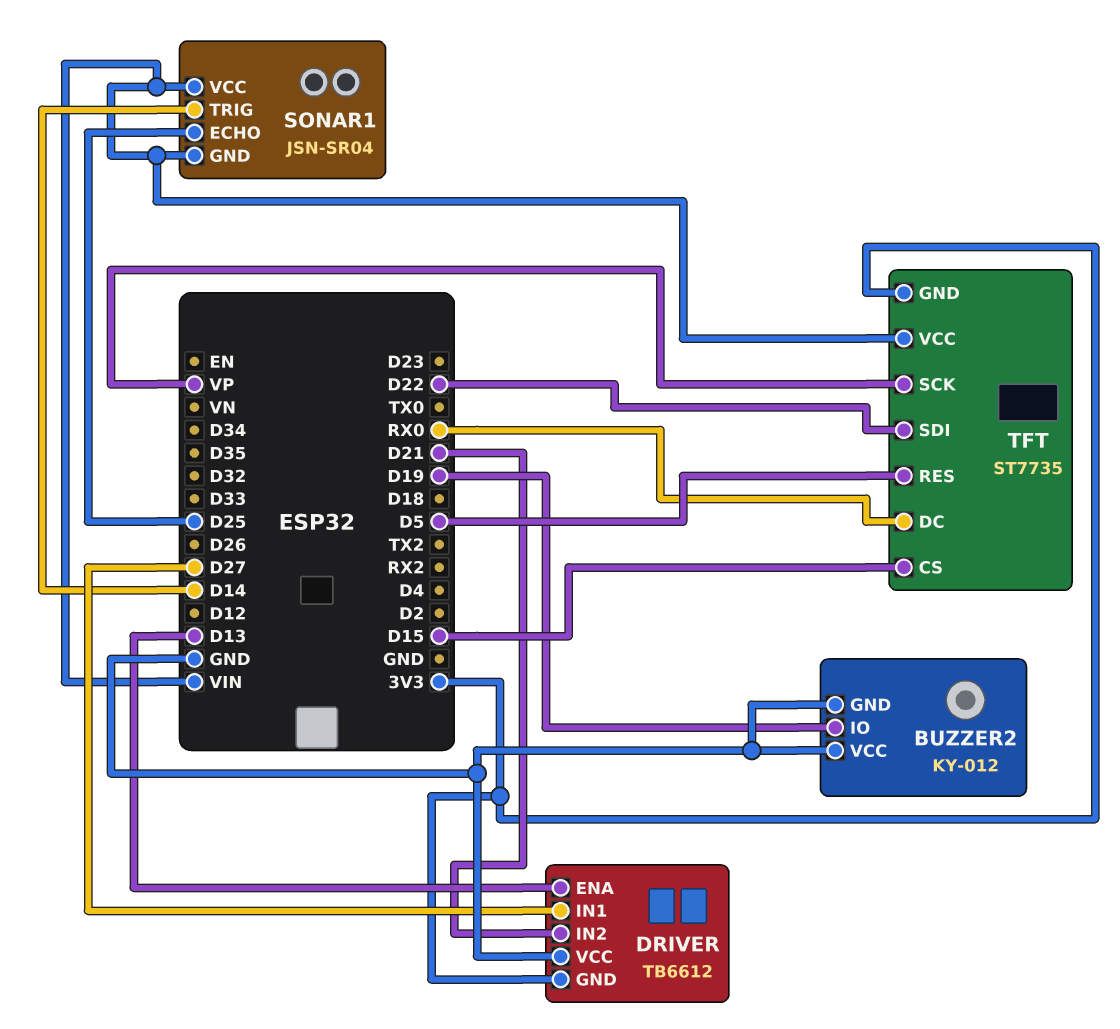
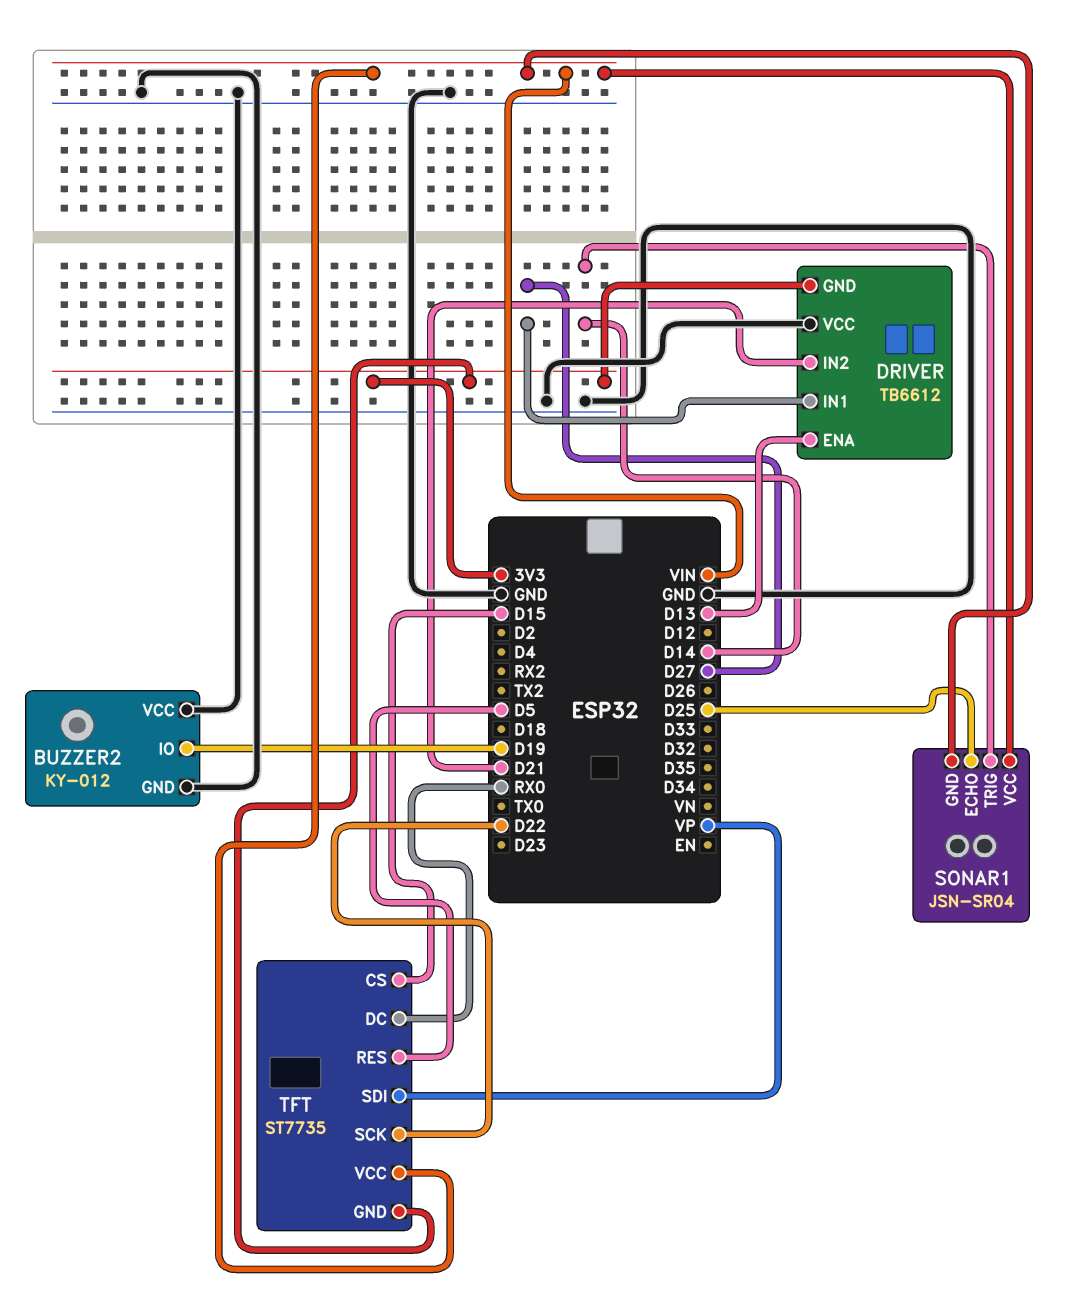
TFT pin SCK: VP -> D22
TFT pin SDI: D22 -> VP

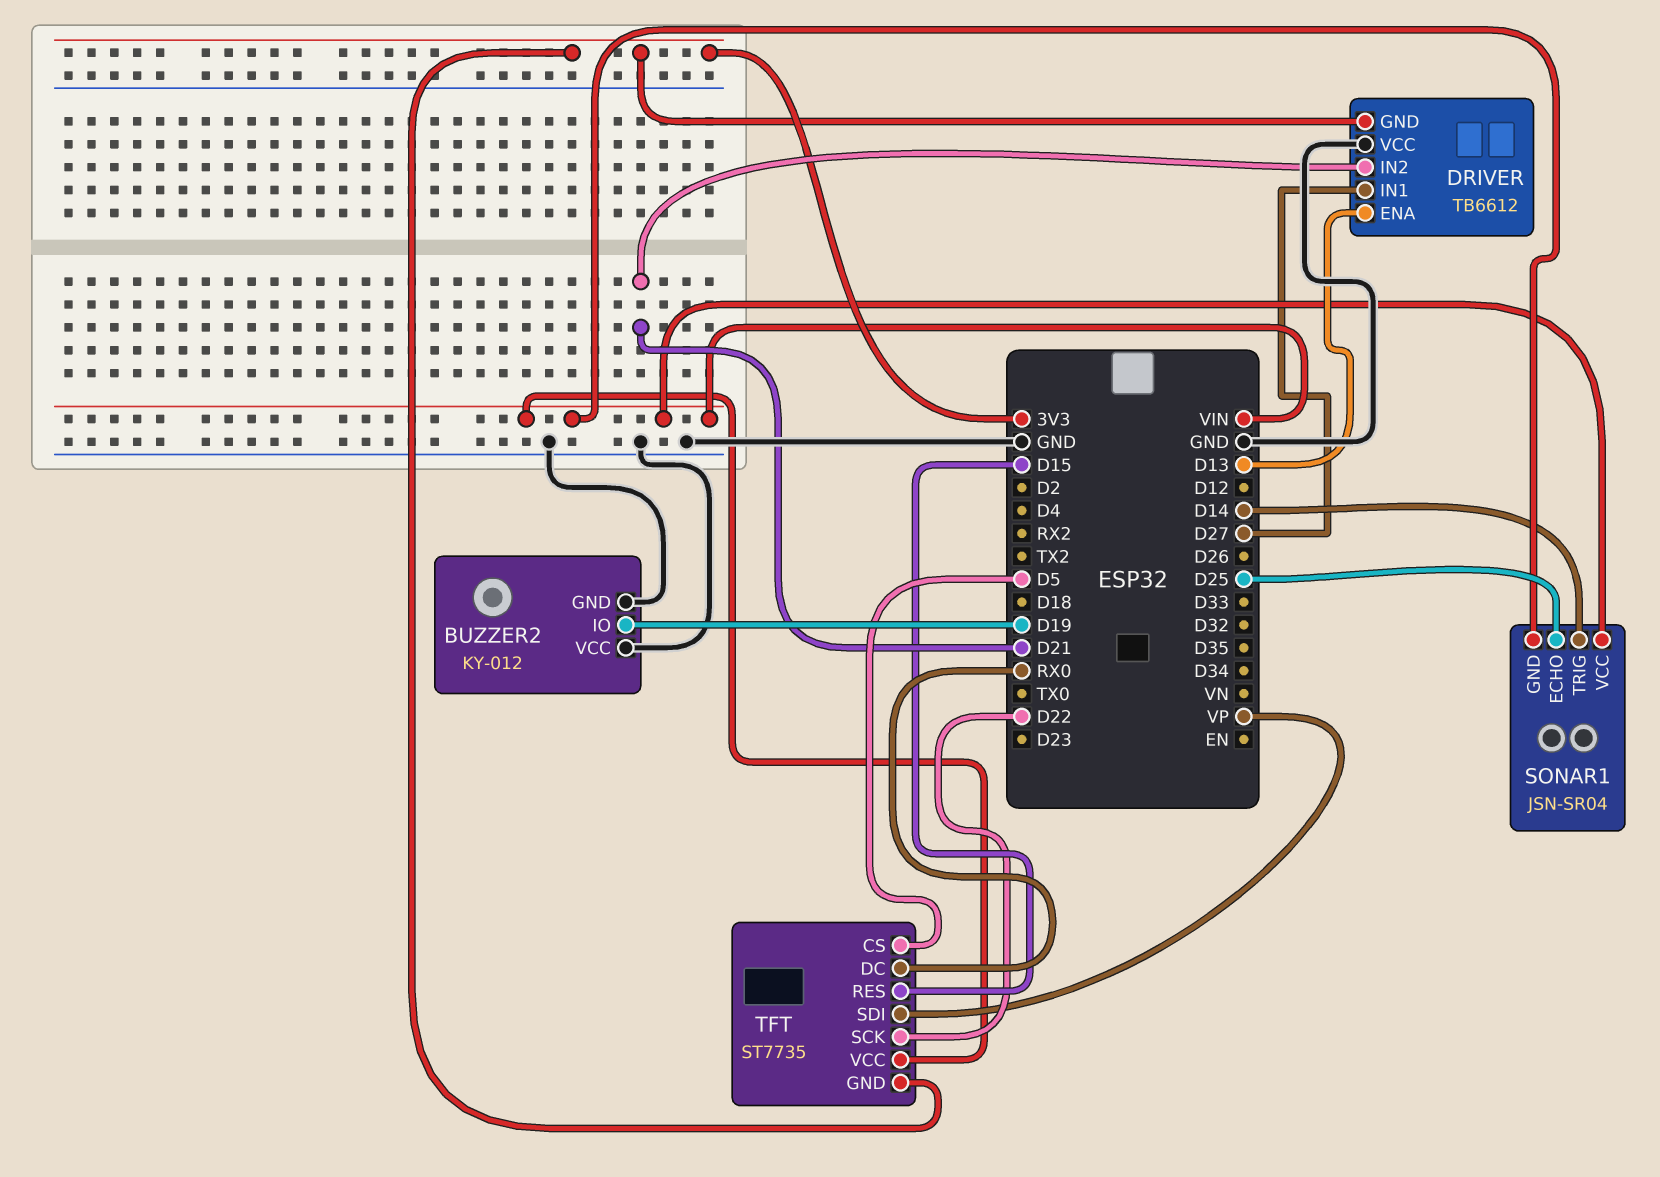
TFT pin CS: D15 -> D5
TFT pin RES: D5 -> D15

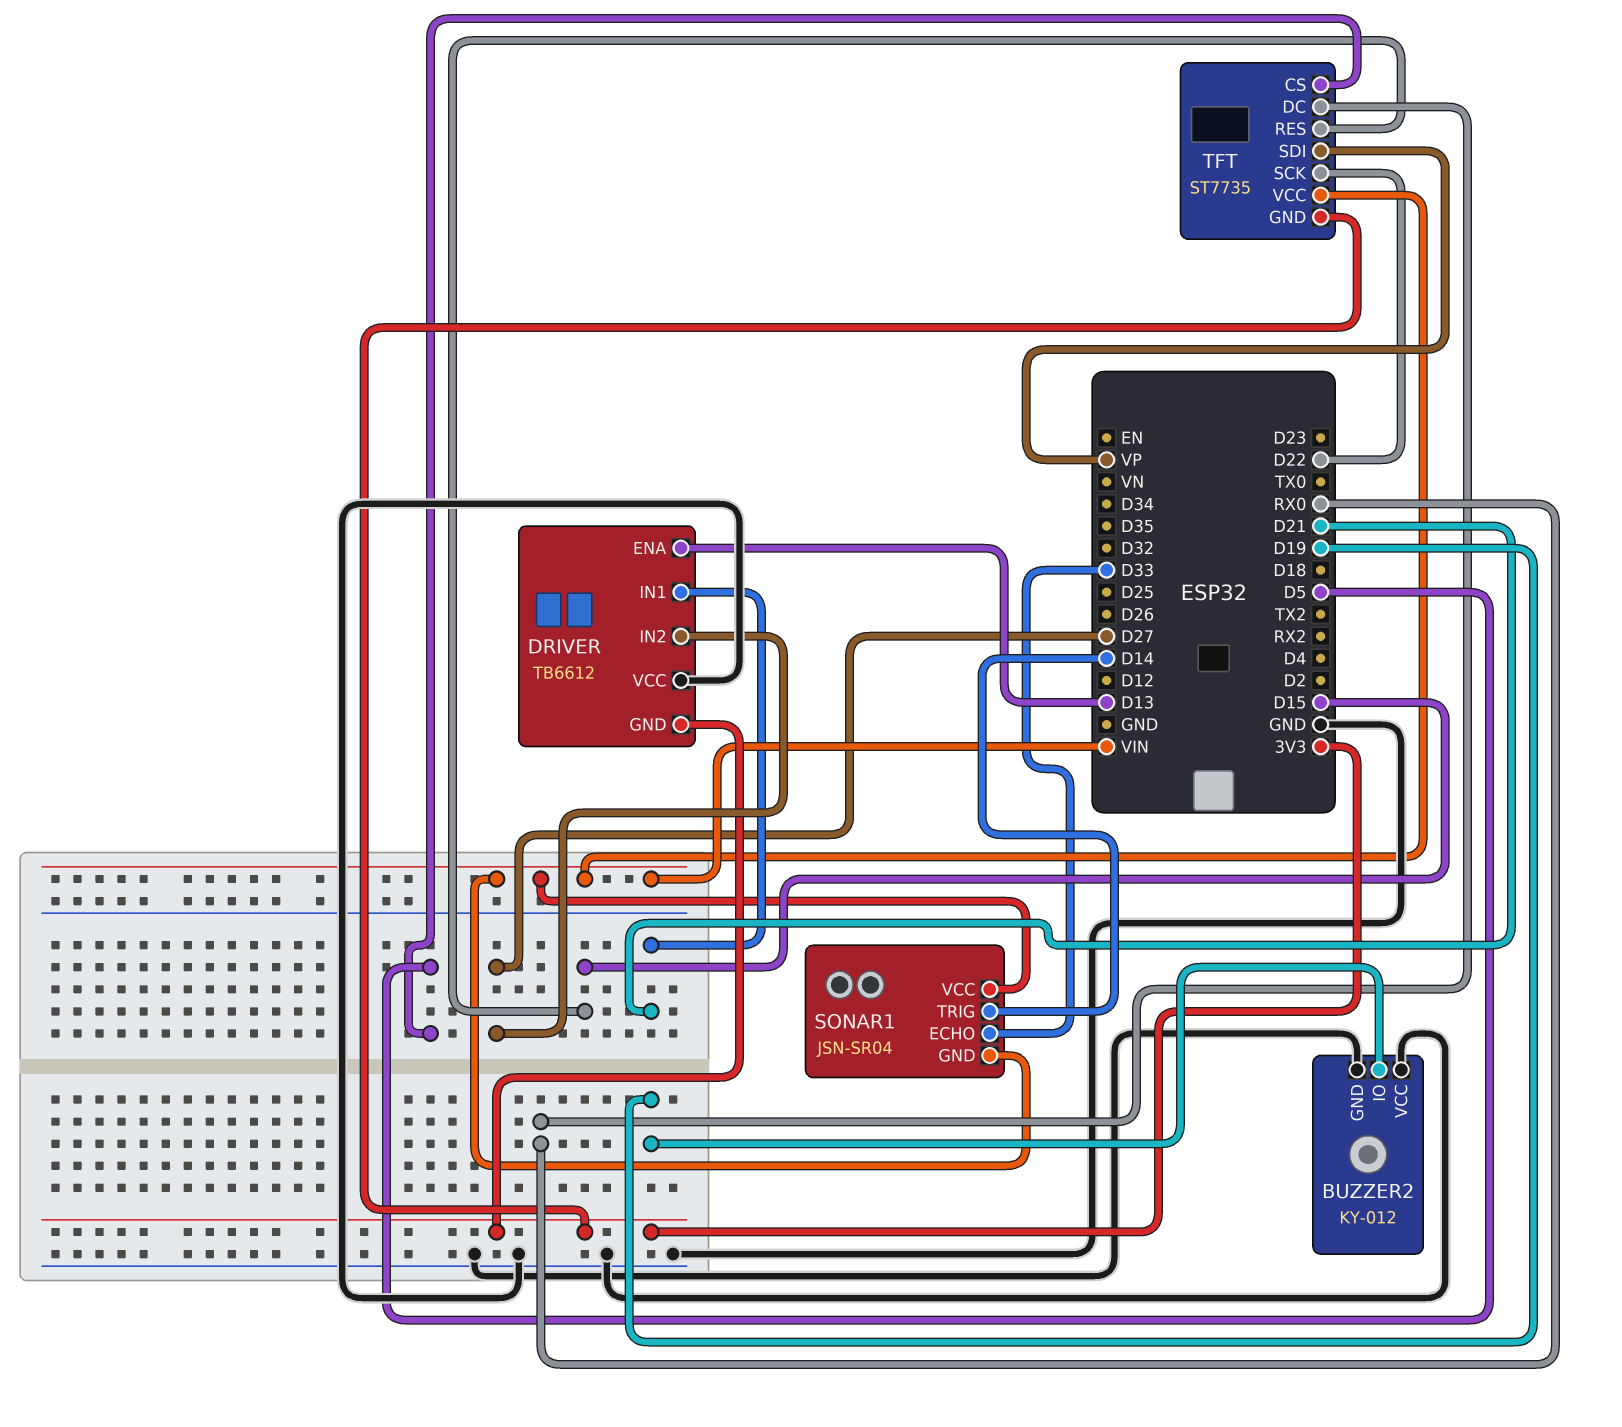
DRIVER pin IN1: D27 -> D21
DRIVER pin IN2: D21 -> D27
SONAR1 pin ECHO: D25 -> D33

